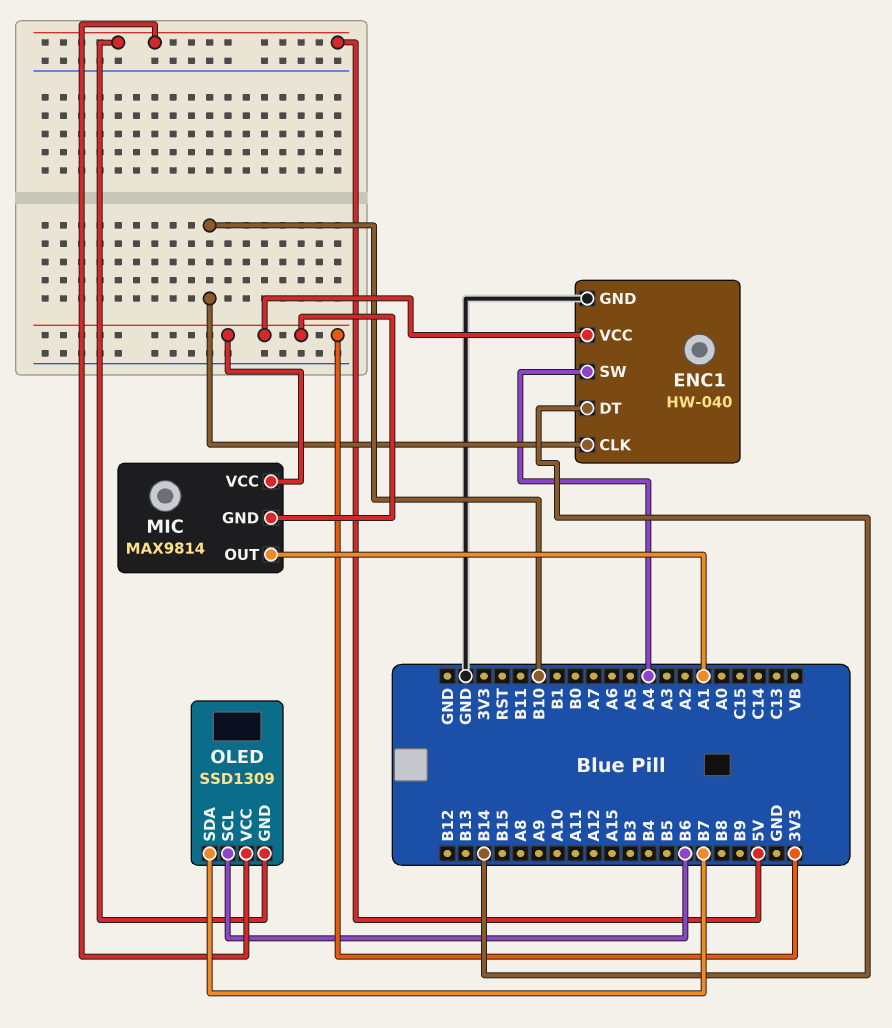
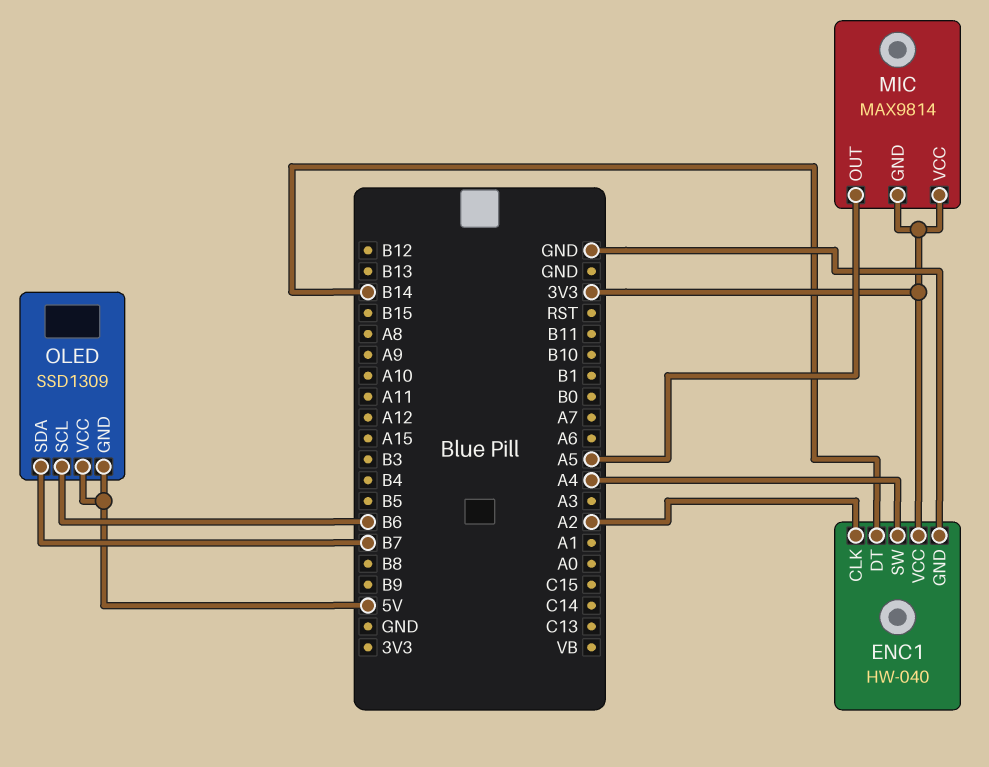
ENC1 pin CLK: B10 -> A2
MIC pin OUT: A1 -> A5

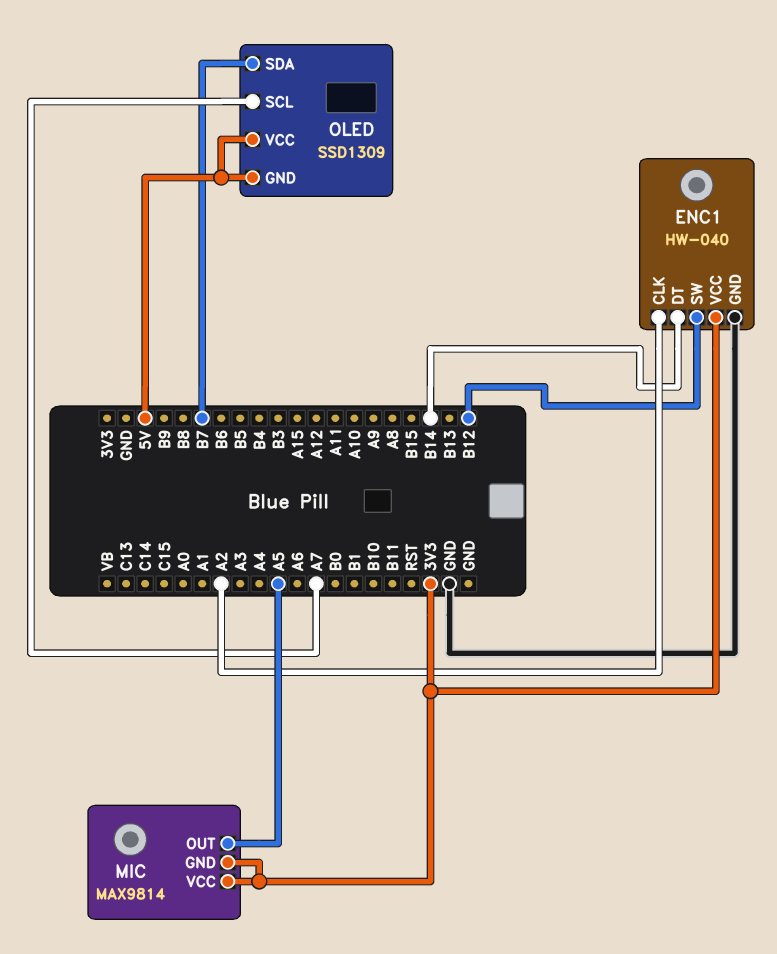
ENC1 pin SW: A4 -> B12
OLED pin SCL: B6 -> A7

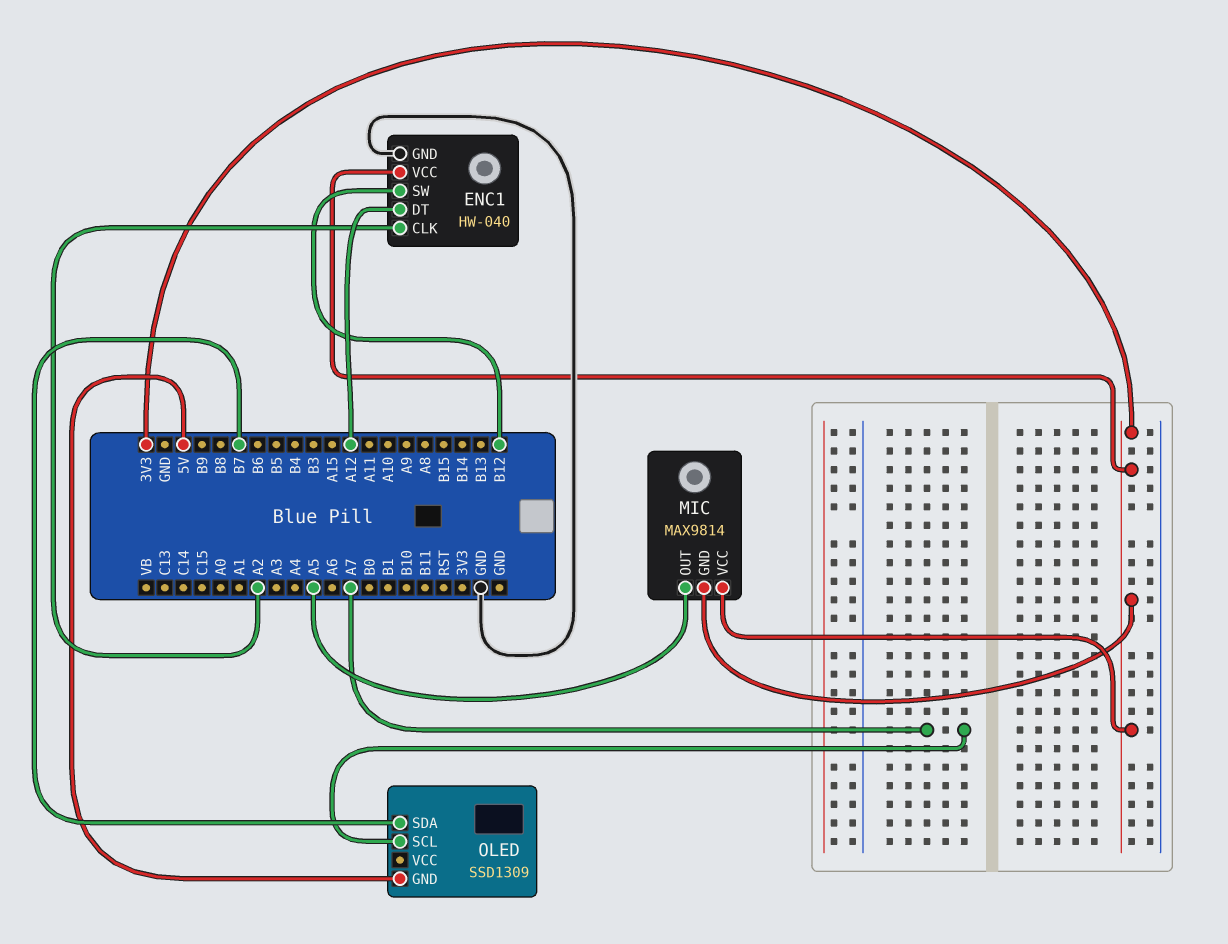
ENC1 pin DT: B14 -> A12
OLED pin VCC: 5V -> none

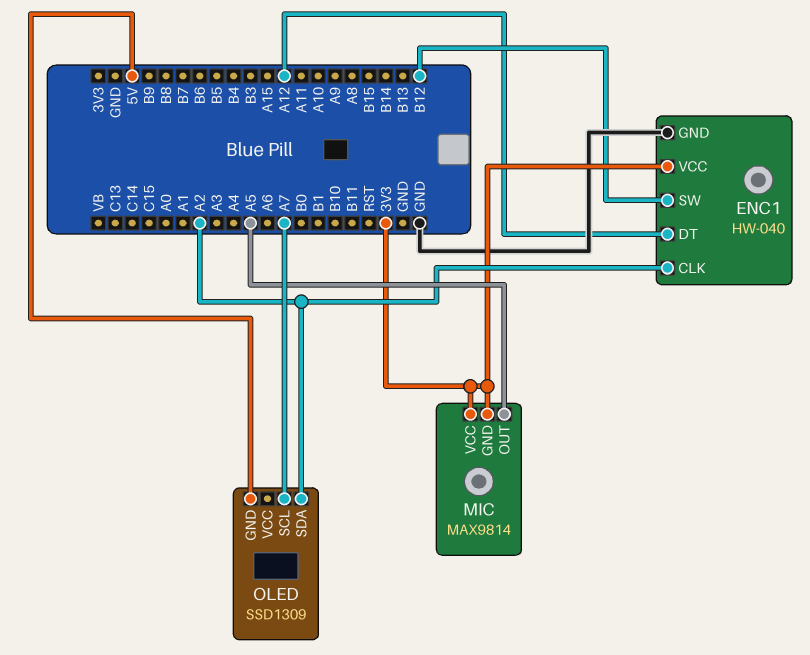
OLED pin SDA: B7 -> A2

